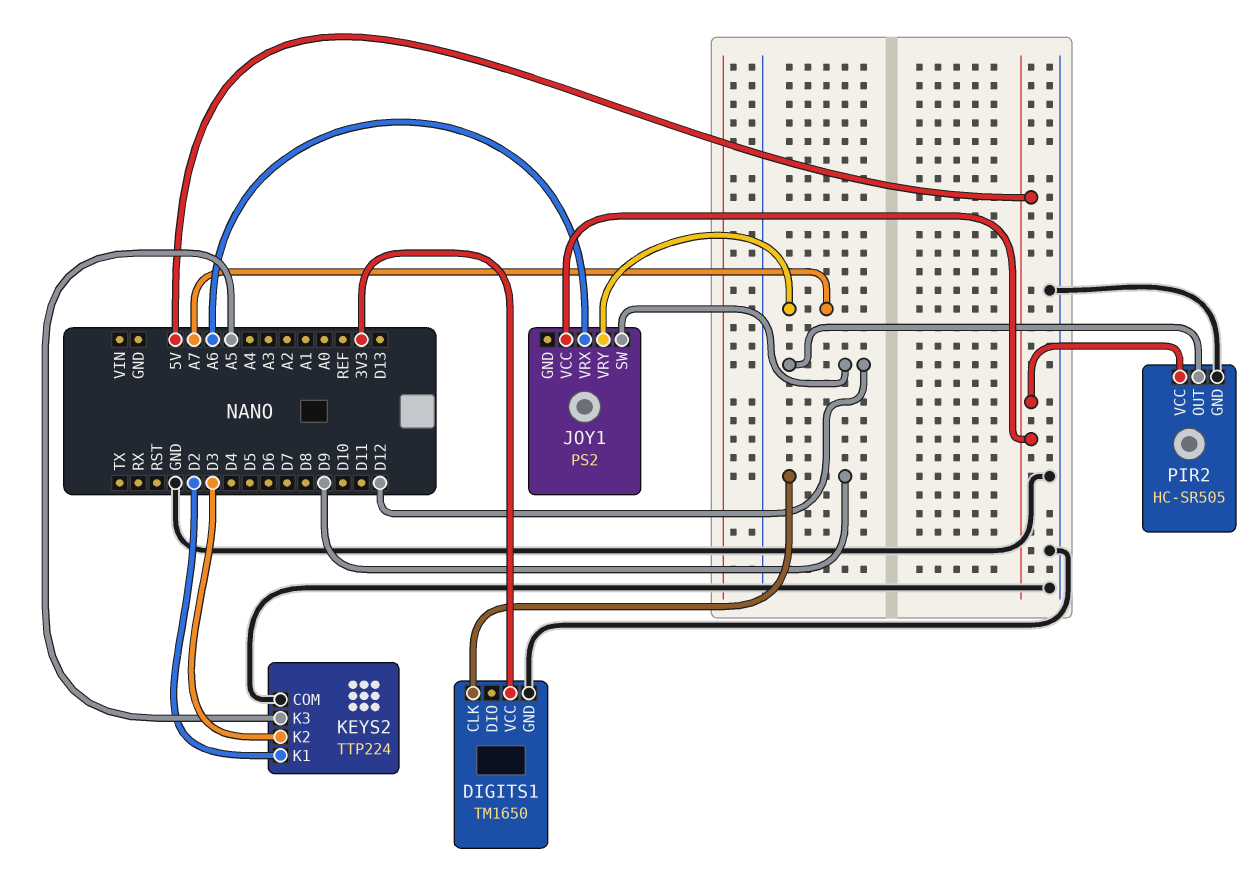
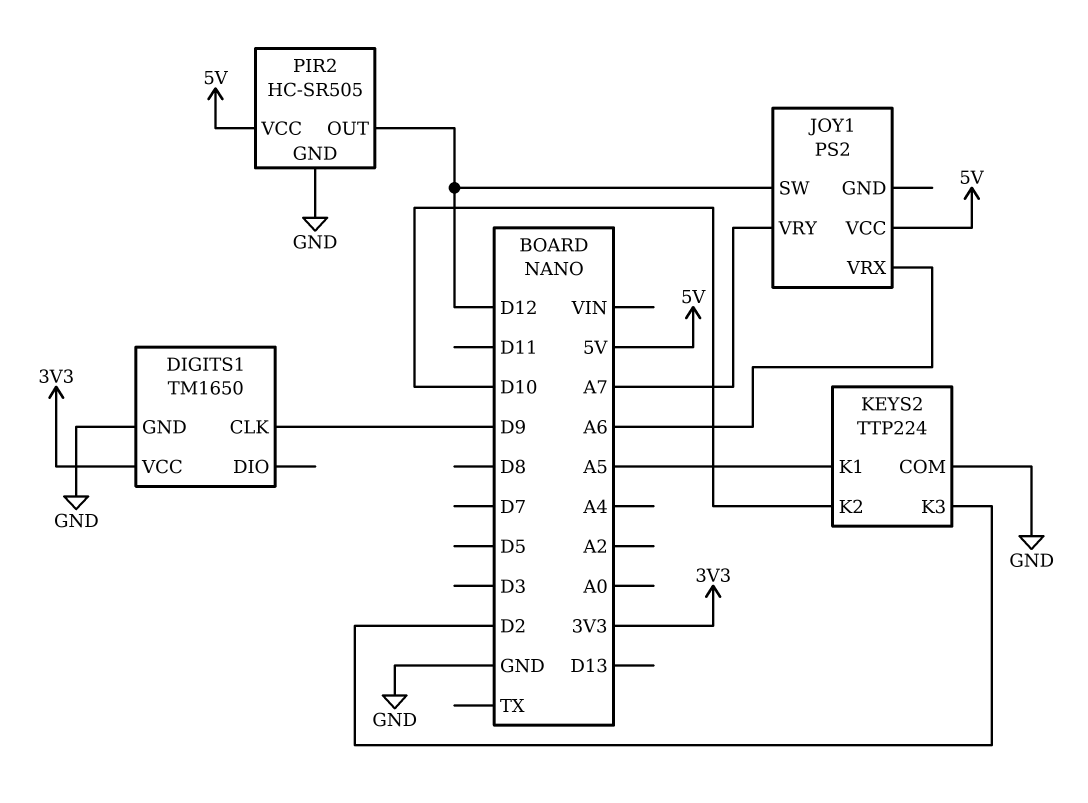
KEYS2 pin K1: D2 -> A5
KEYS2 pin K2: D3 -> D10
KEYS2 pin K3: A5 -> D2

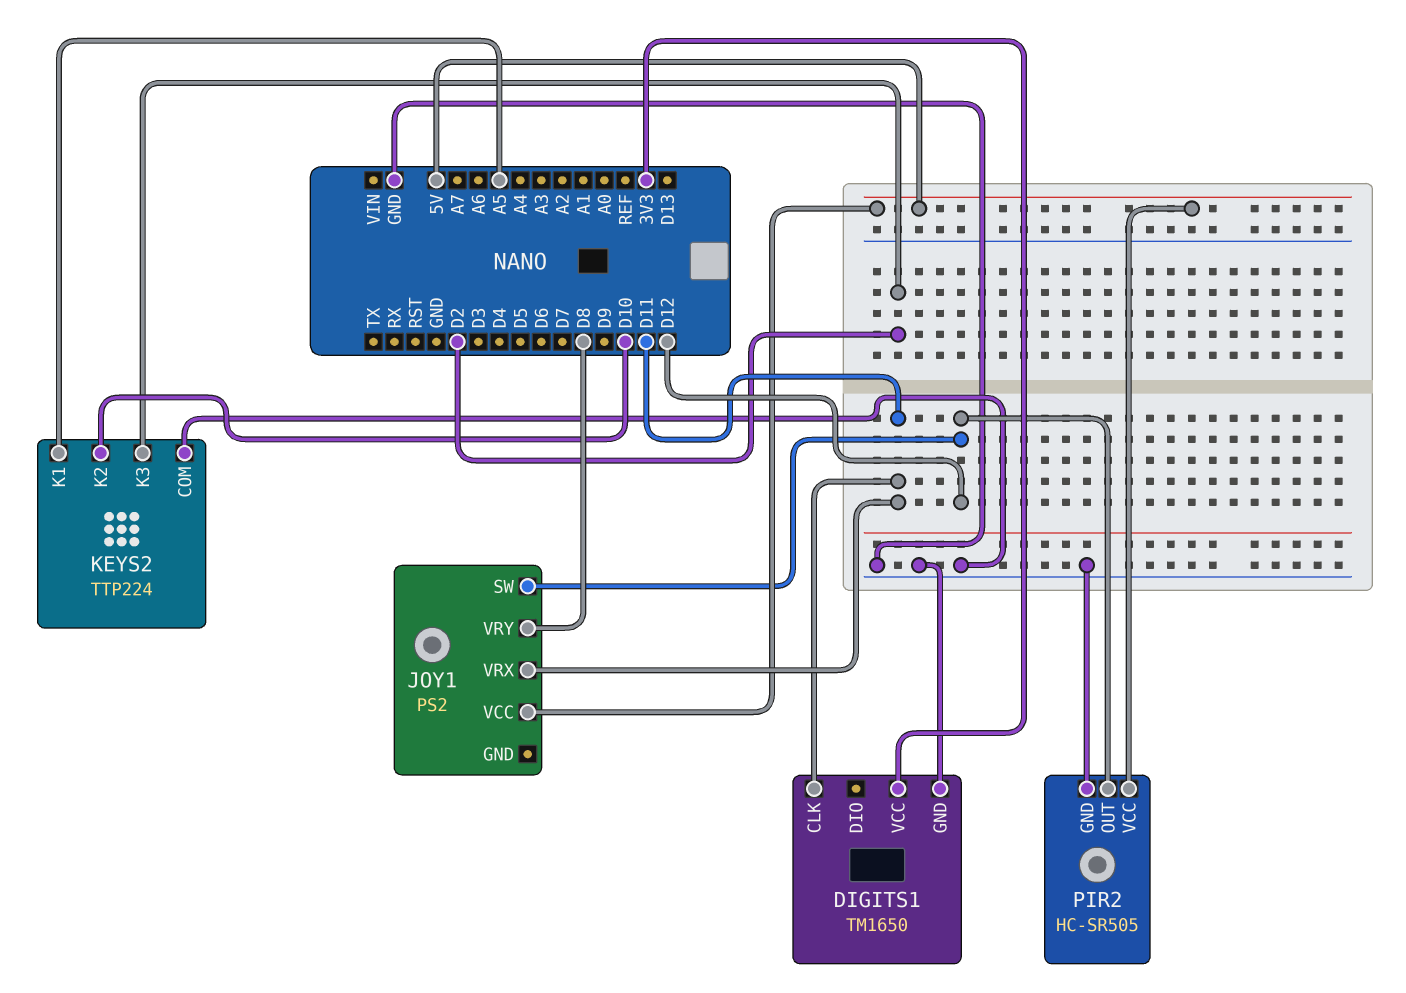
DIGITS1 pin CLK: D9 -> D11
JOY1 pin VRX: A6 -> D11
JOY1 pin VRY: A7 -> D8

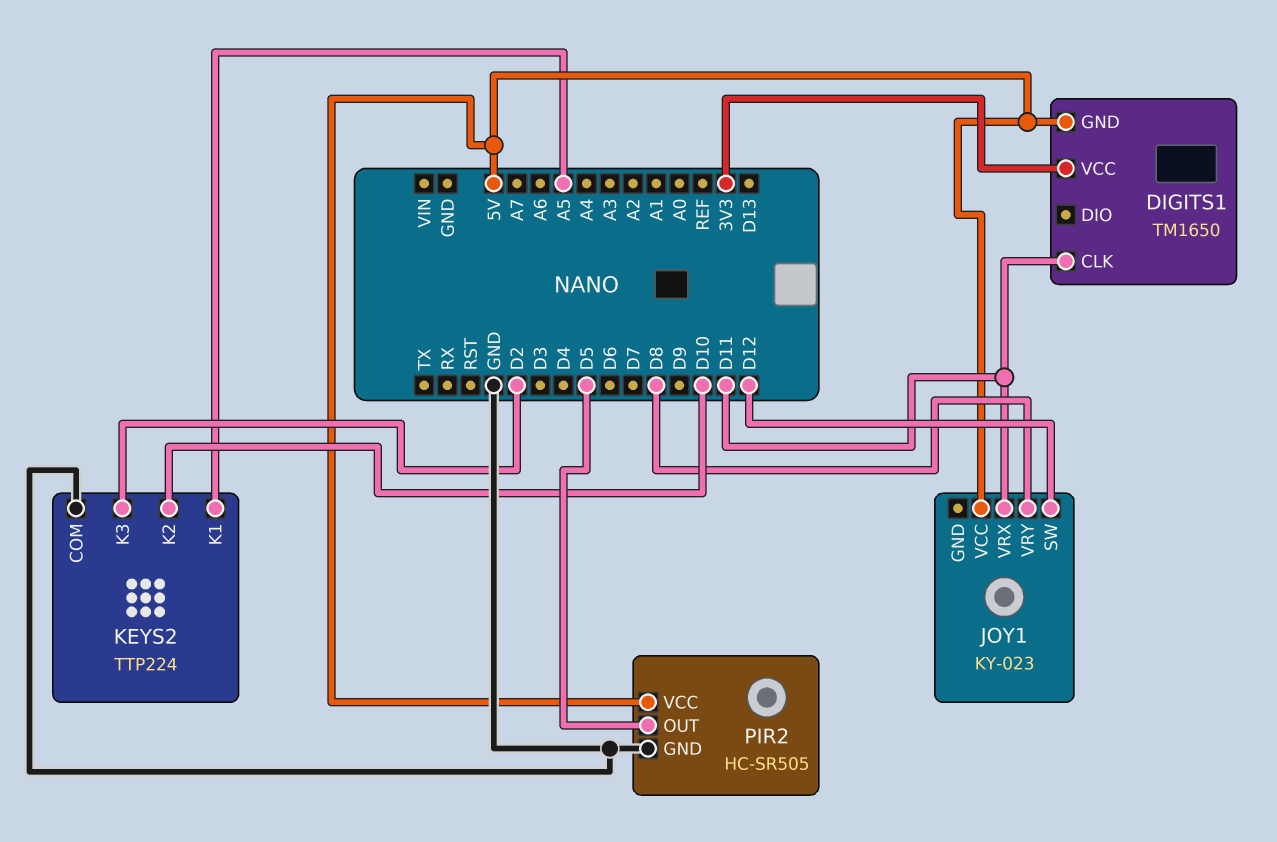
DIGITS1 pin GND: GND -> 5V
JOY1: PS2 -> KY-023
PIR2 pin OUT: D12 -> D5

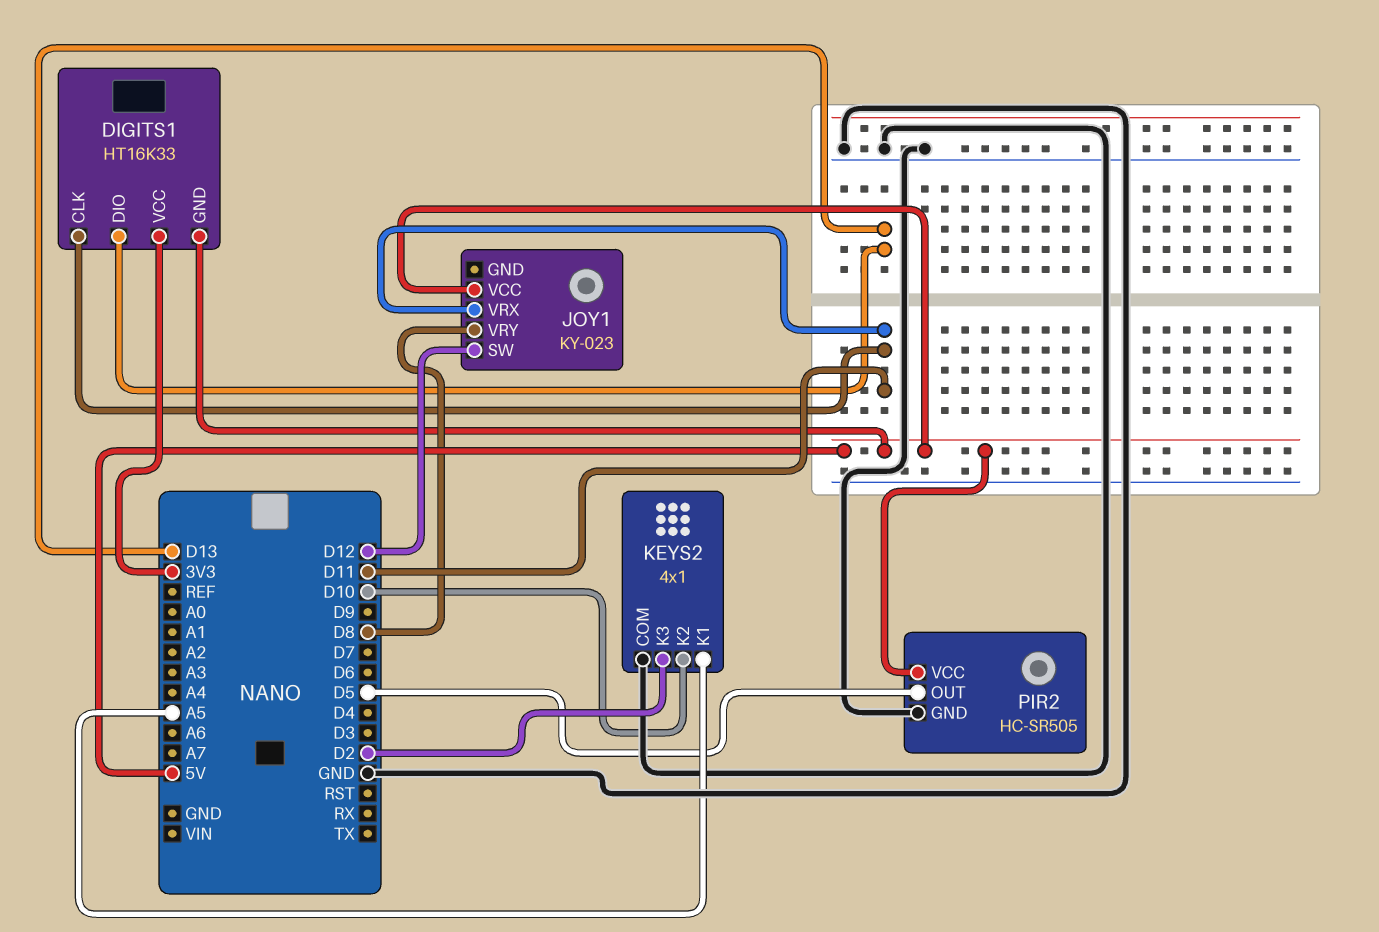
DIGITS1: TM1650 -> HT16K33
DIGITS1 pin DIO: none -> D13
KEYS2: TTP224 -> 4x1

